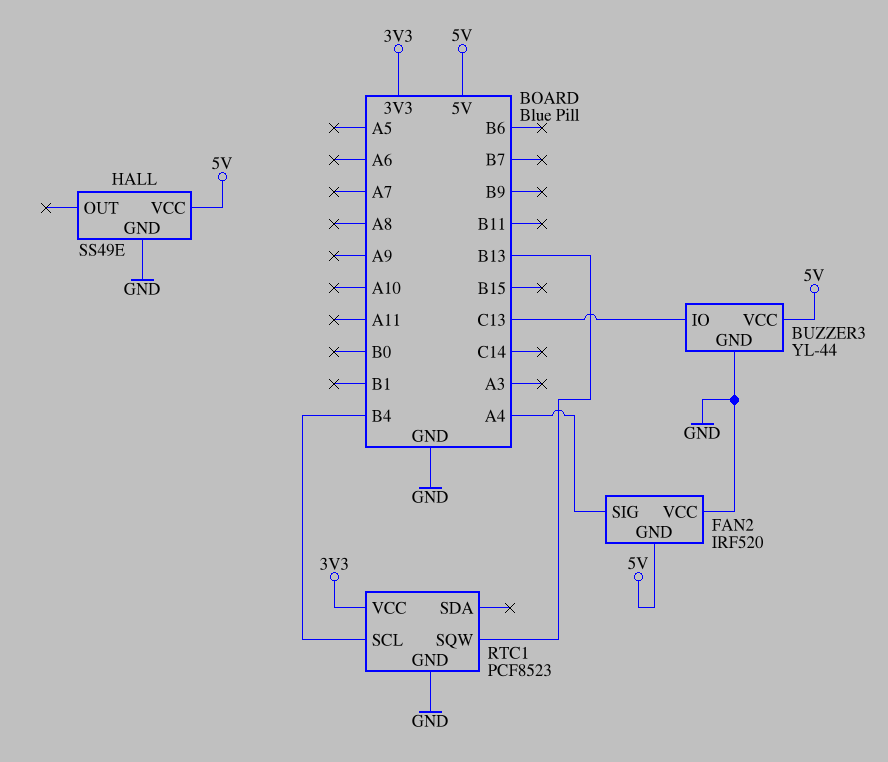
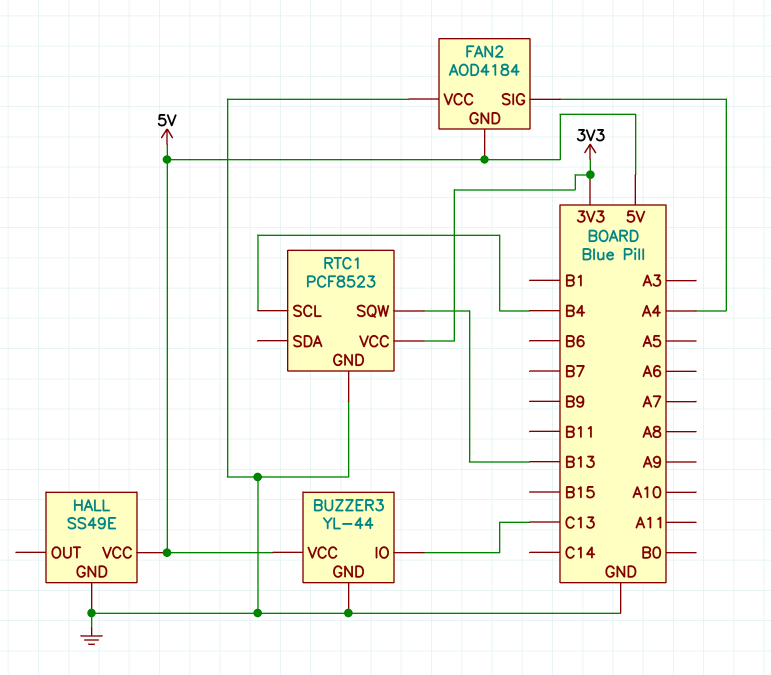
FAN2: IRF520 -> AOD4184

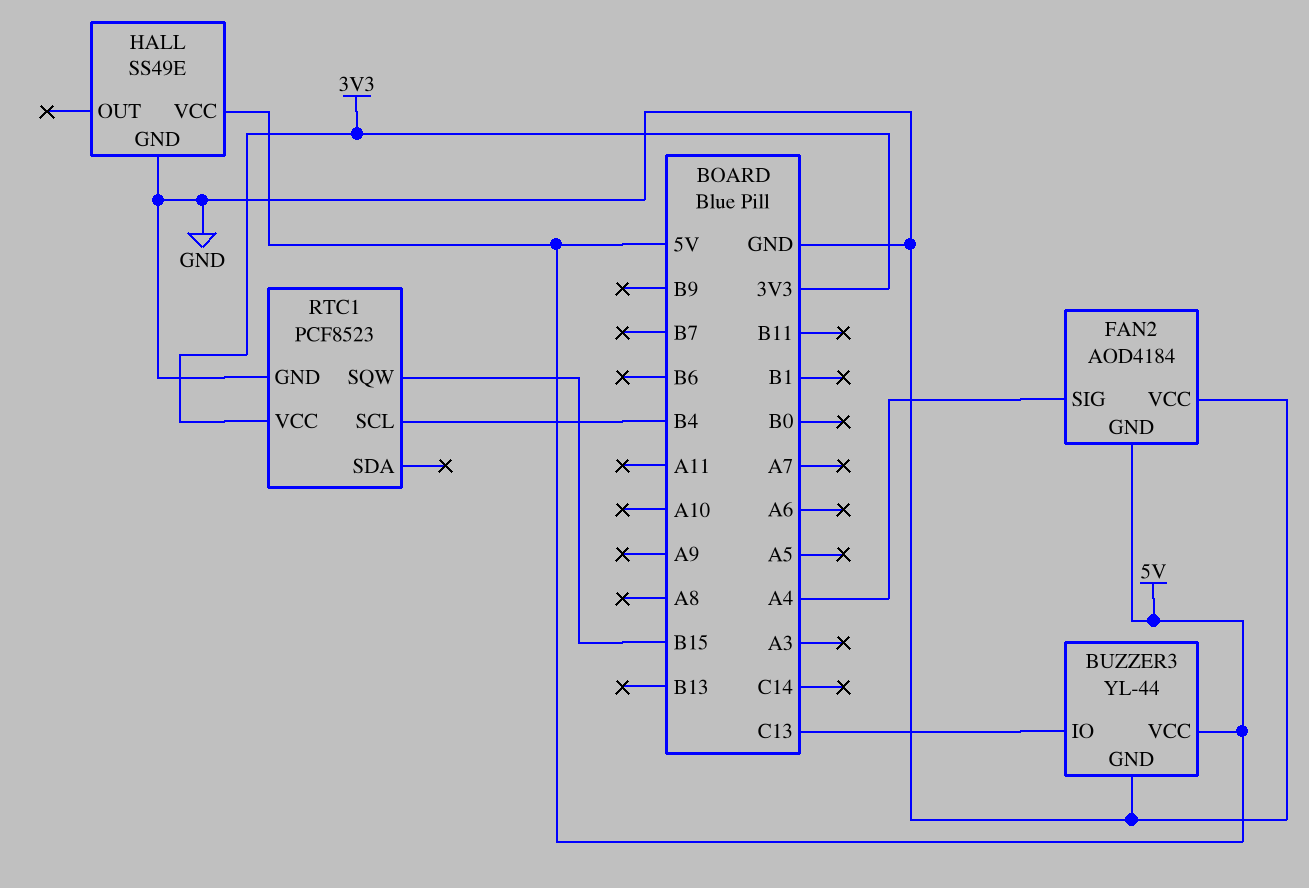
RTC1 pin SQW: B13 -> B15

